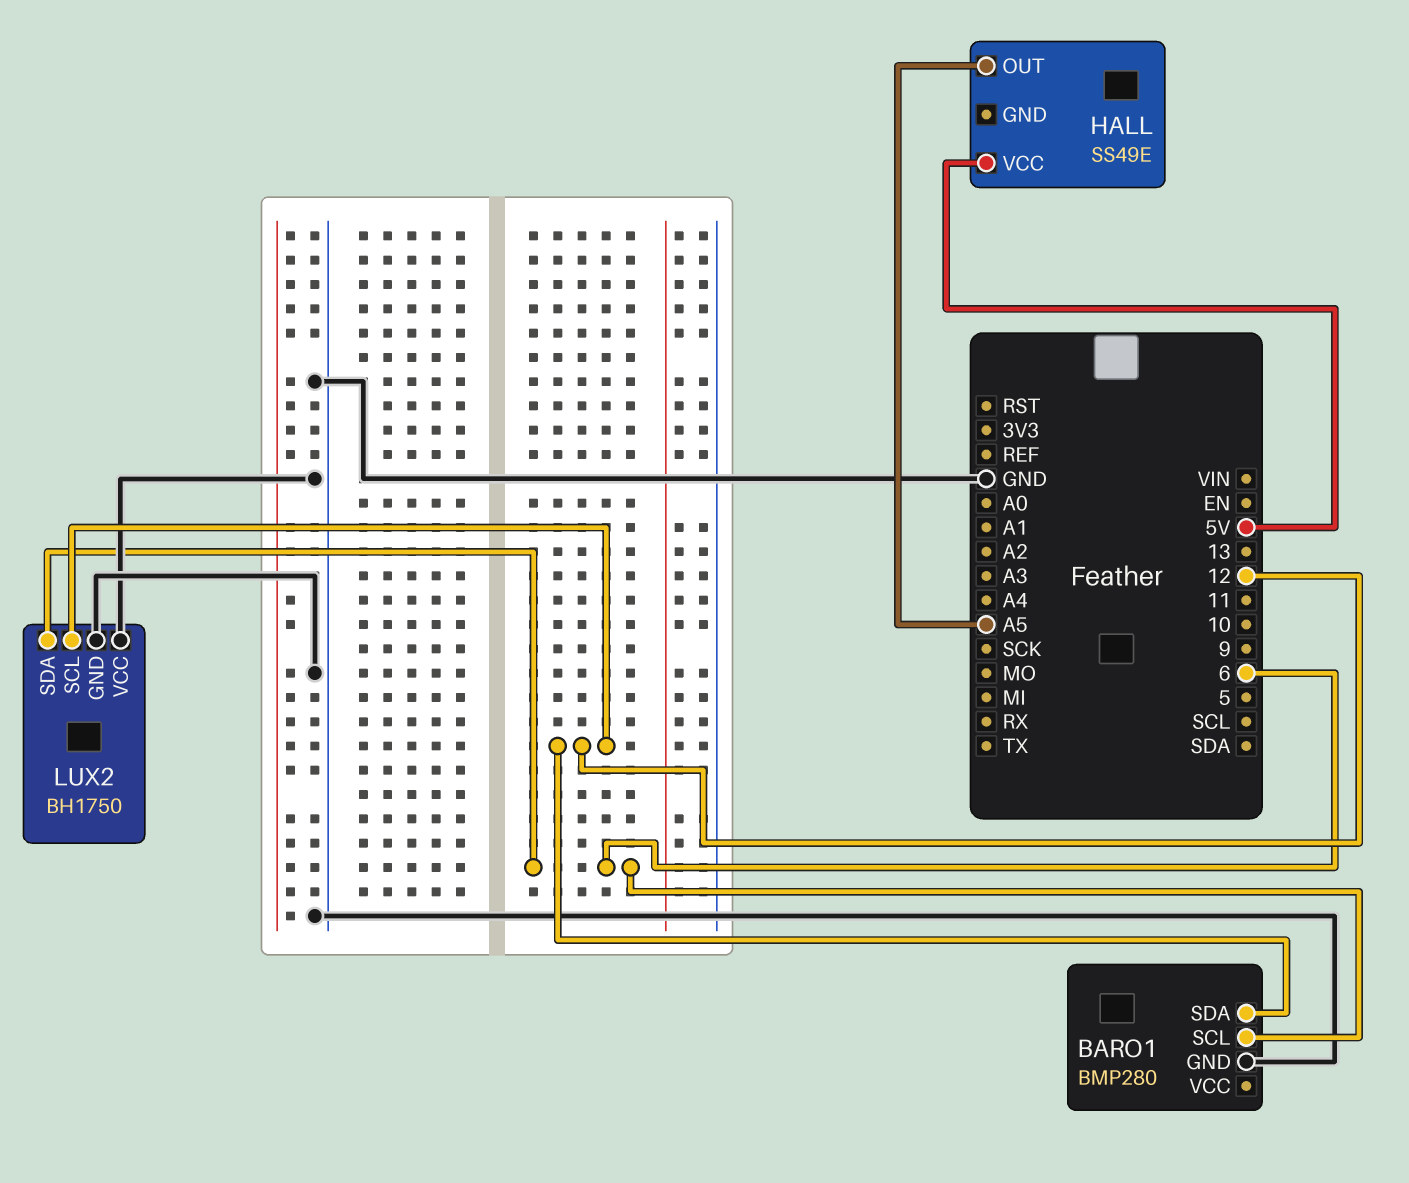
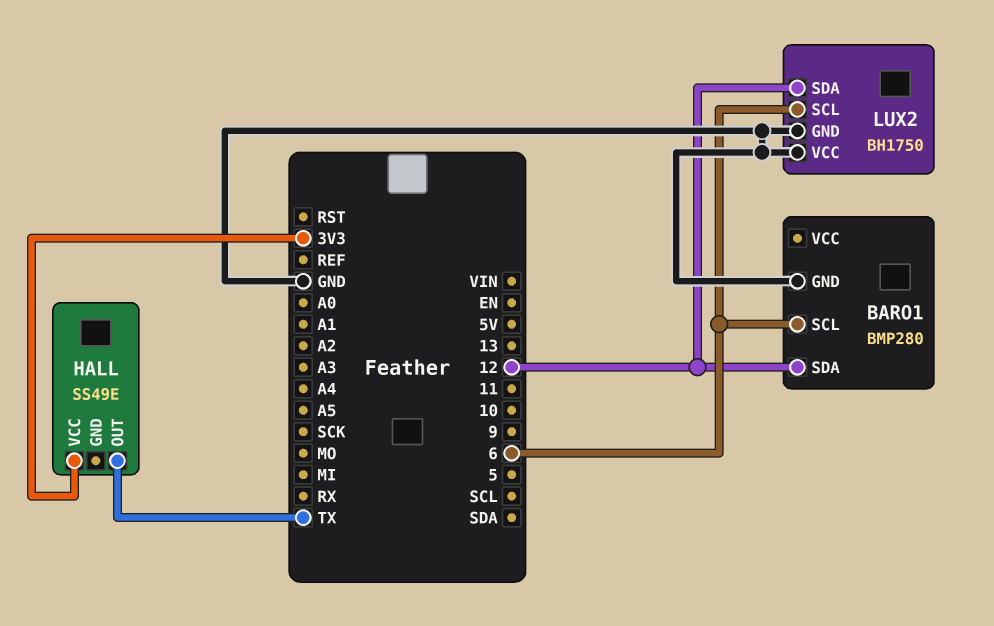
HALL pin OUT: A5 -> TX
HALL pin VCC: 5V -> 3V3
LUX2 pin SCL: 12 -> 6
LUX2 pin SDA: 6 -> 12

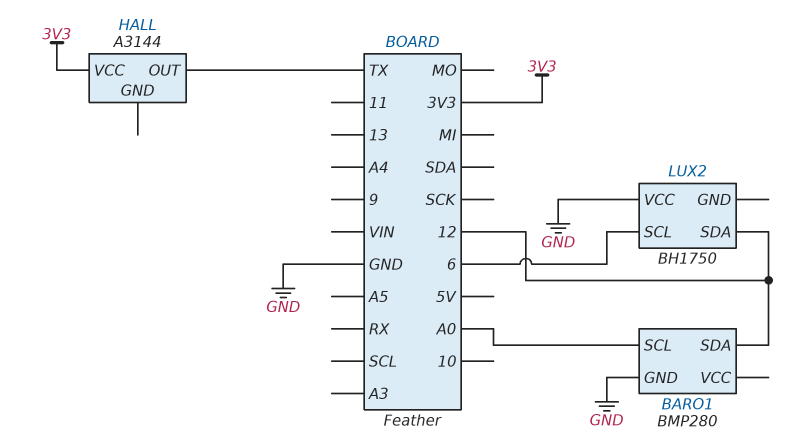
BARO1 pin SCL: 6 -> A0
HALL: SS49E -> A3144
LUX2 pin GND: GND -> none

